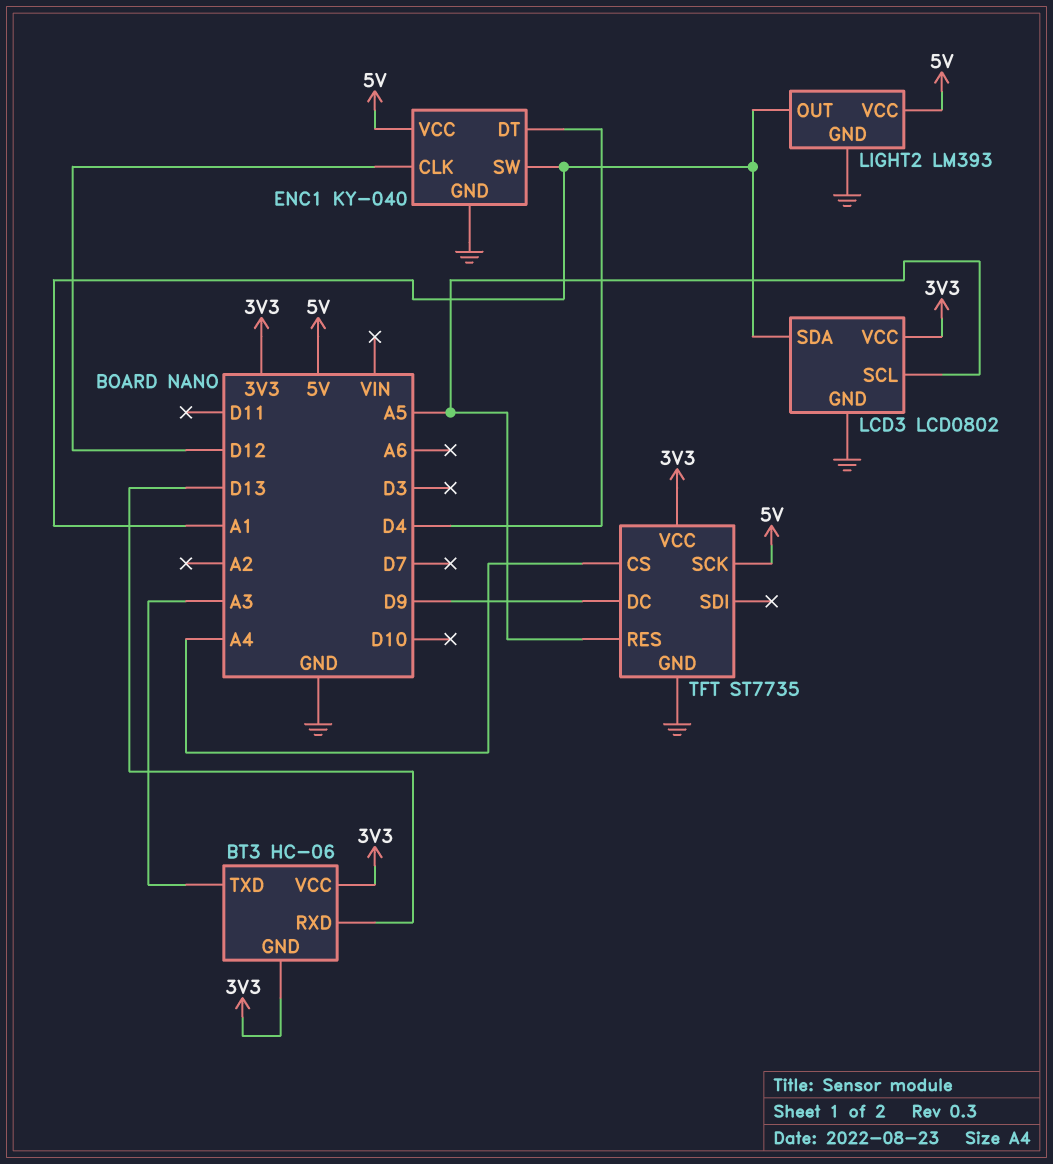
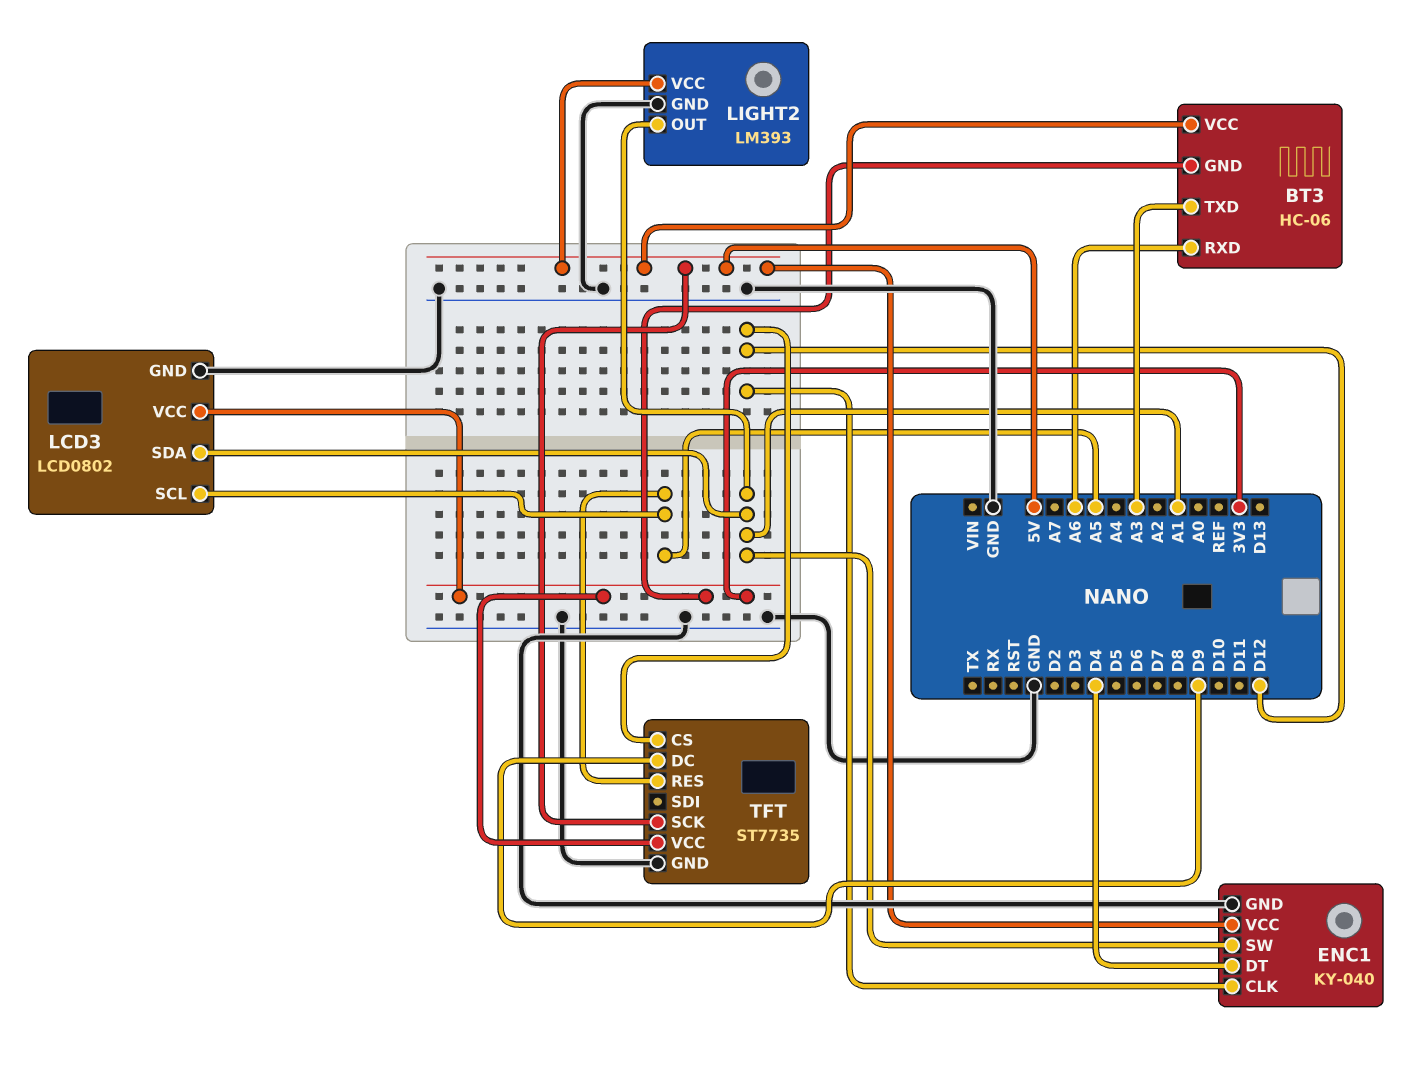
BT3 pin RXD: D13 -> A6
BT3 pin VCC: 3V3 -> 5V
TFT pin CS: A4 -> D12

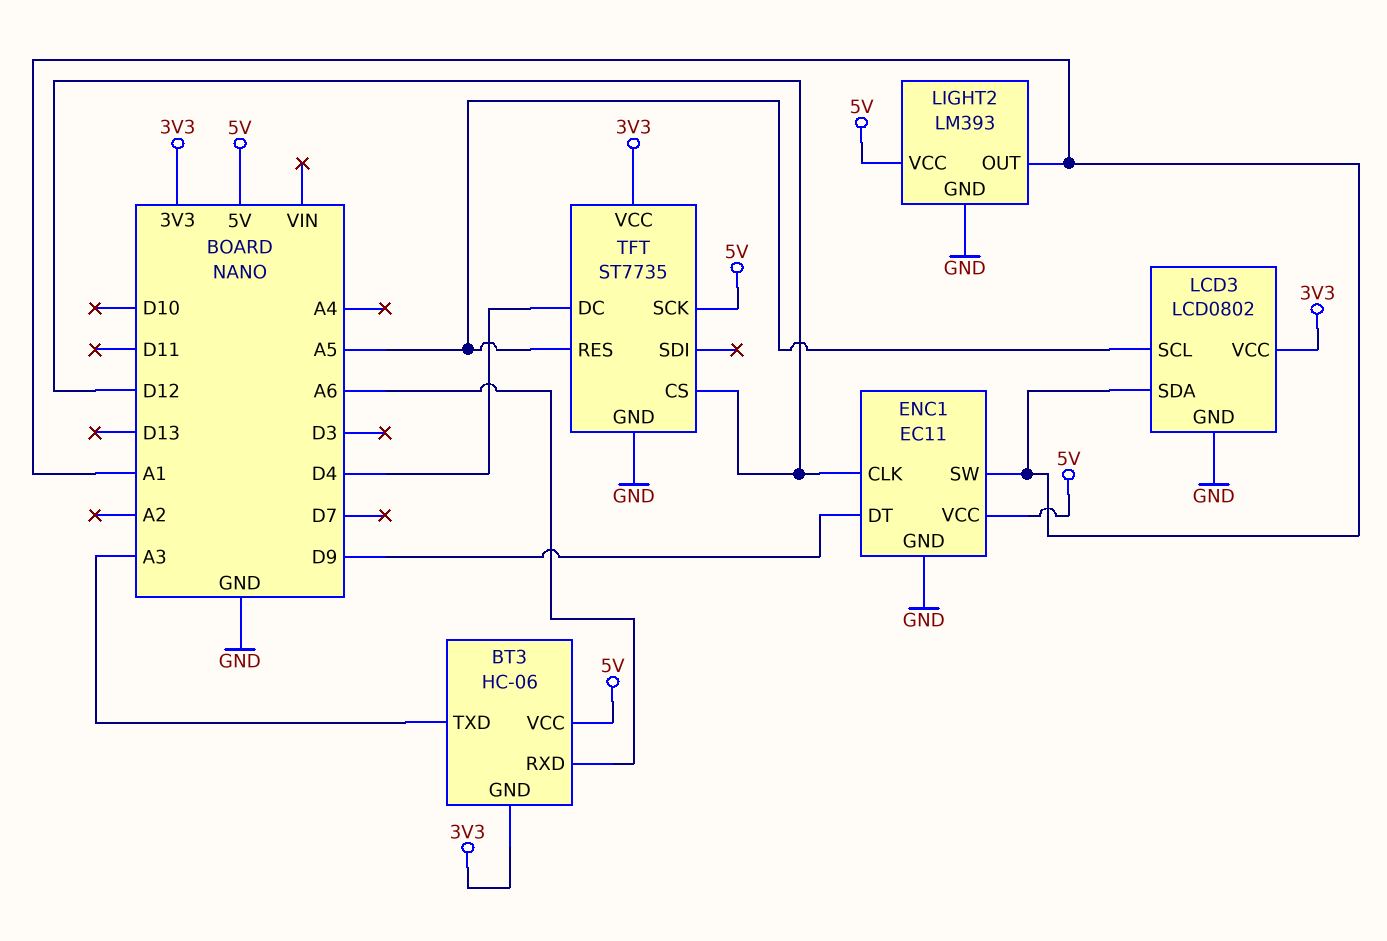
ENC1: KY-040 -> EC11
ENC1 pin DT: D4 -> D9
TFT pin DC: D9 -> D4

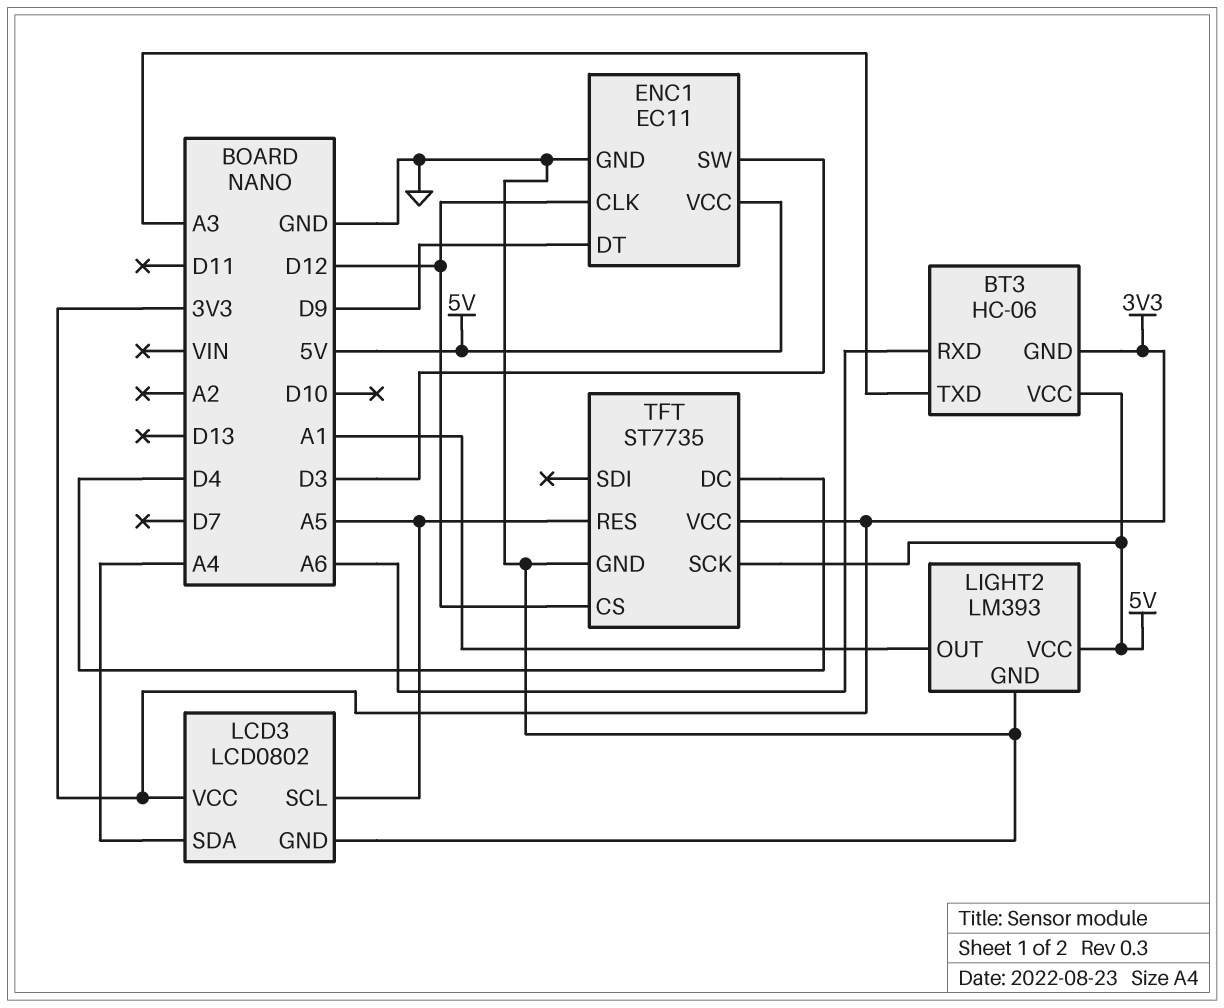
ENC1 pin SW: A1 -> D3
LCD3 pin SDA: A1 -> A4

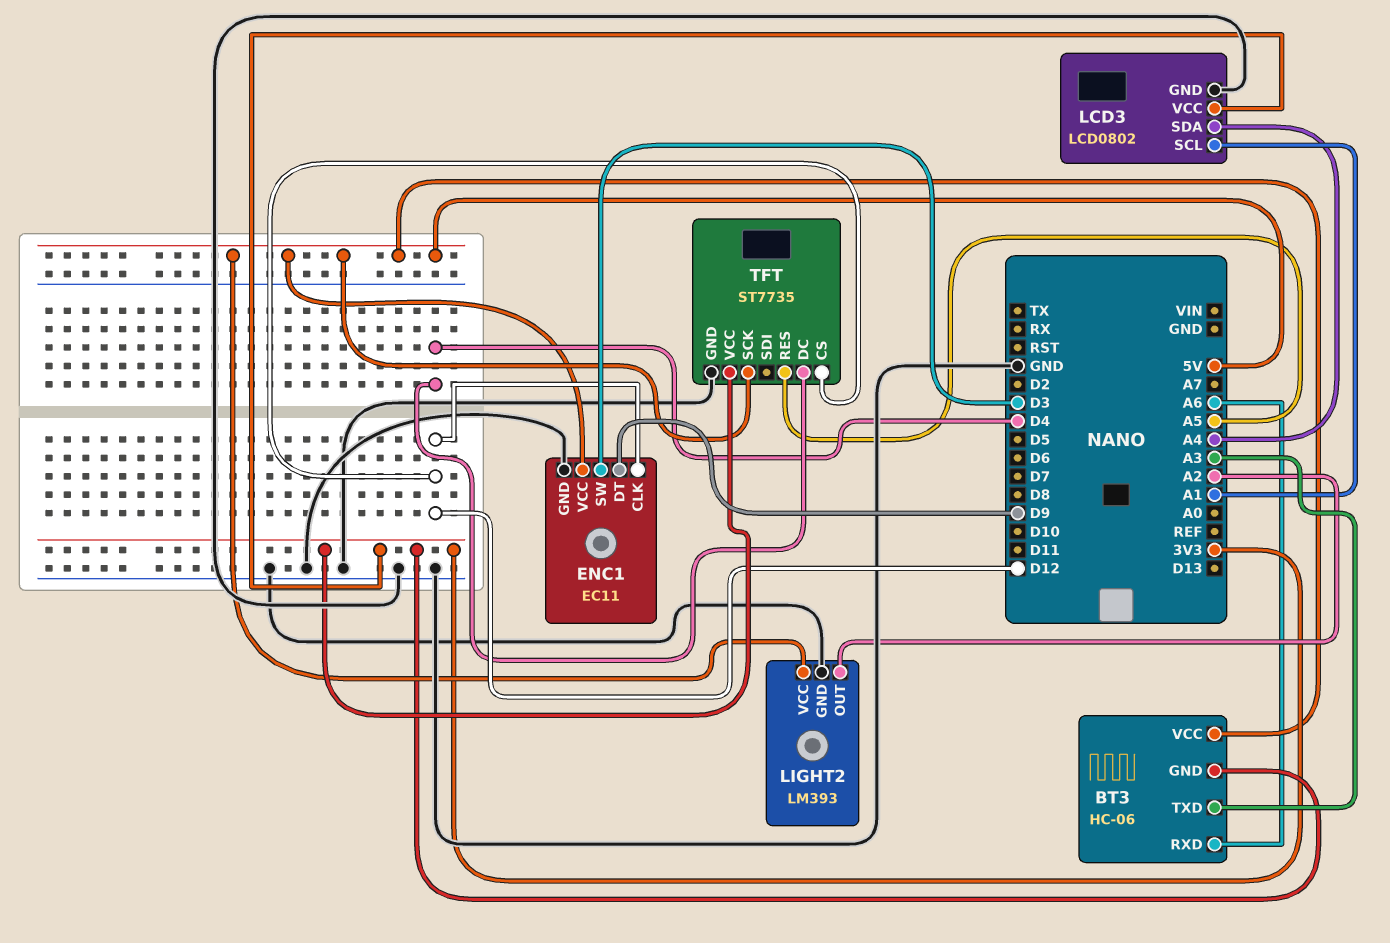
LCD3 pin SCL: A5 -> A1
LIGHT2 pin OUT: A1 -> A2

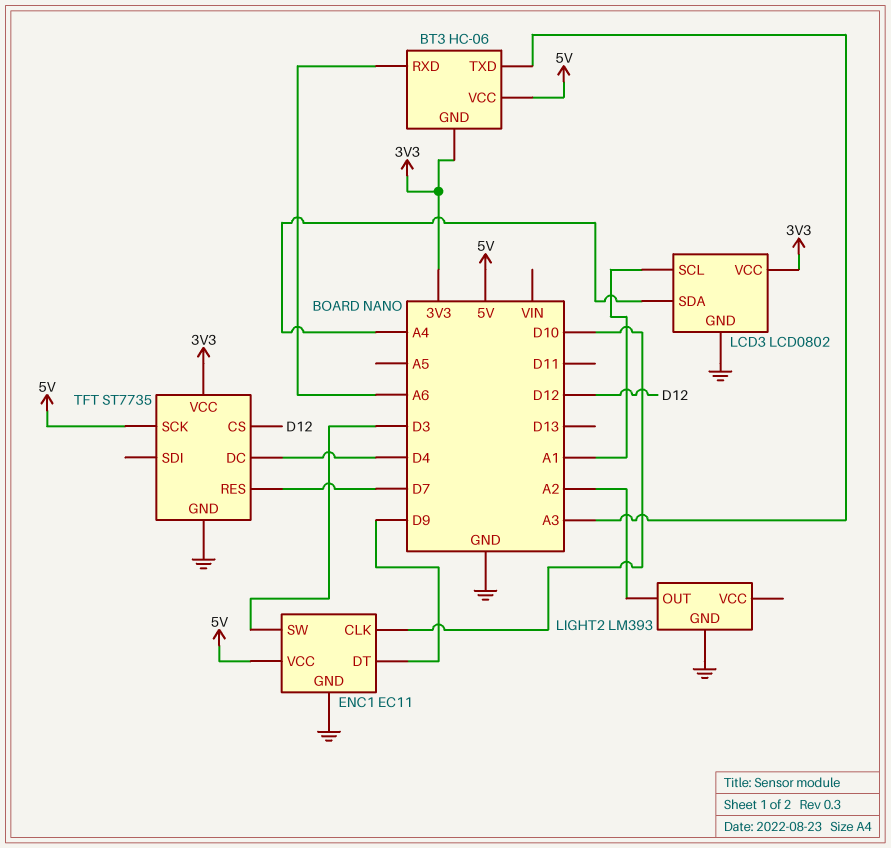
ENC1 pin CLK: D12 -> D10
LIGHT2 pin VCC: 5V -> none
TFT pin RES: A5 -> D7

